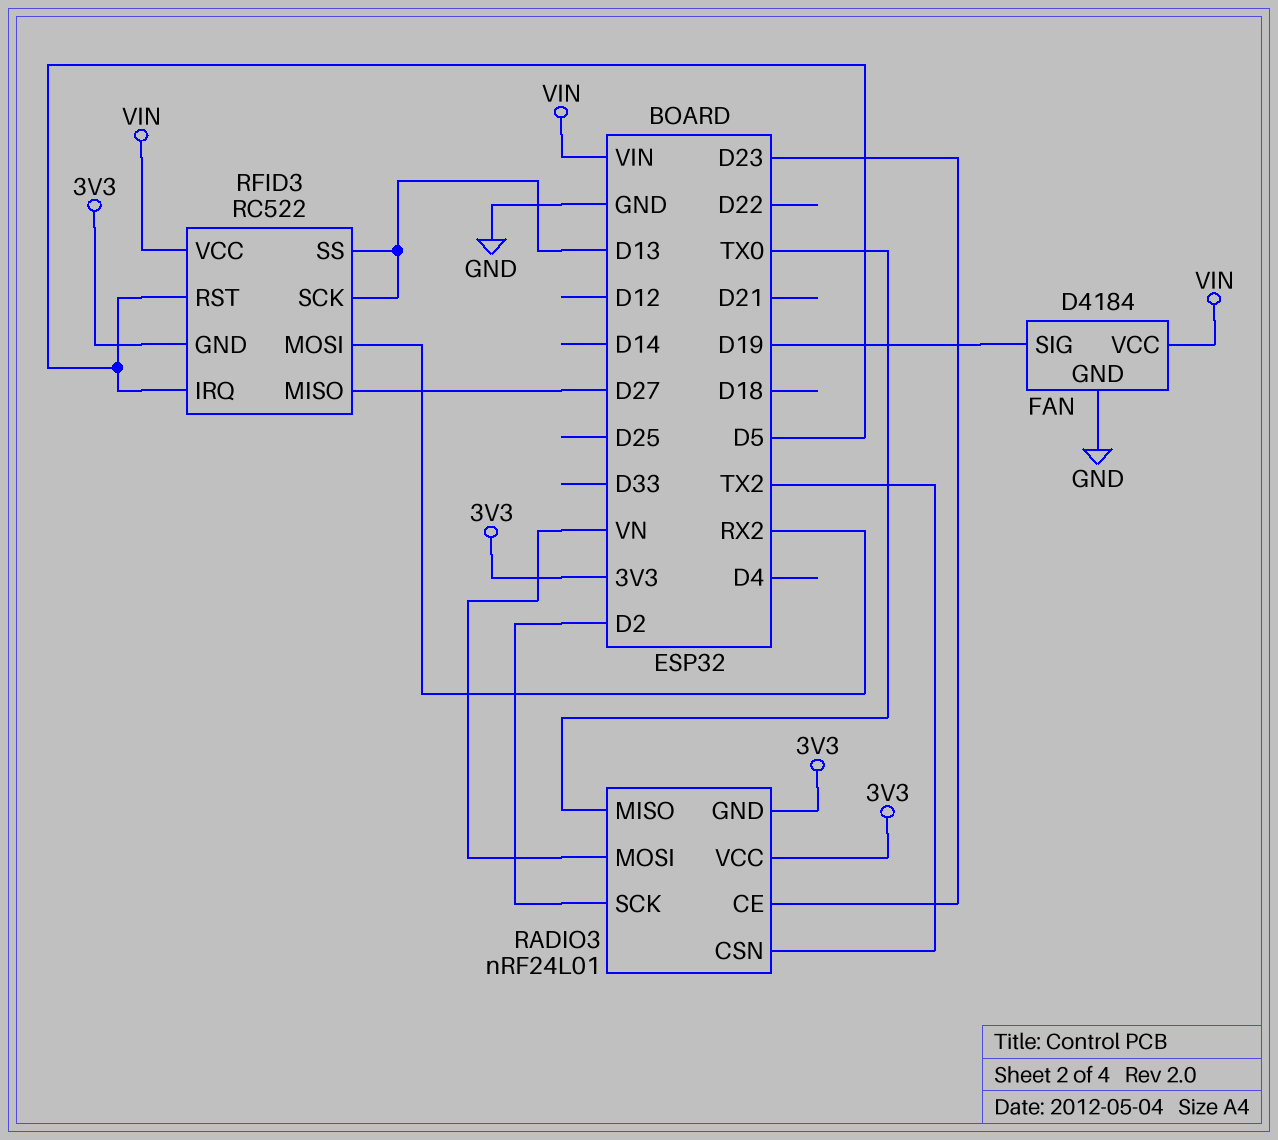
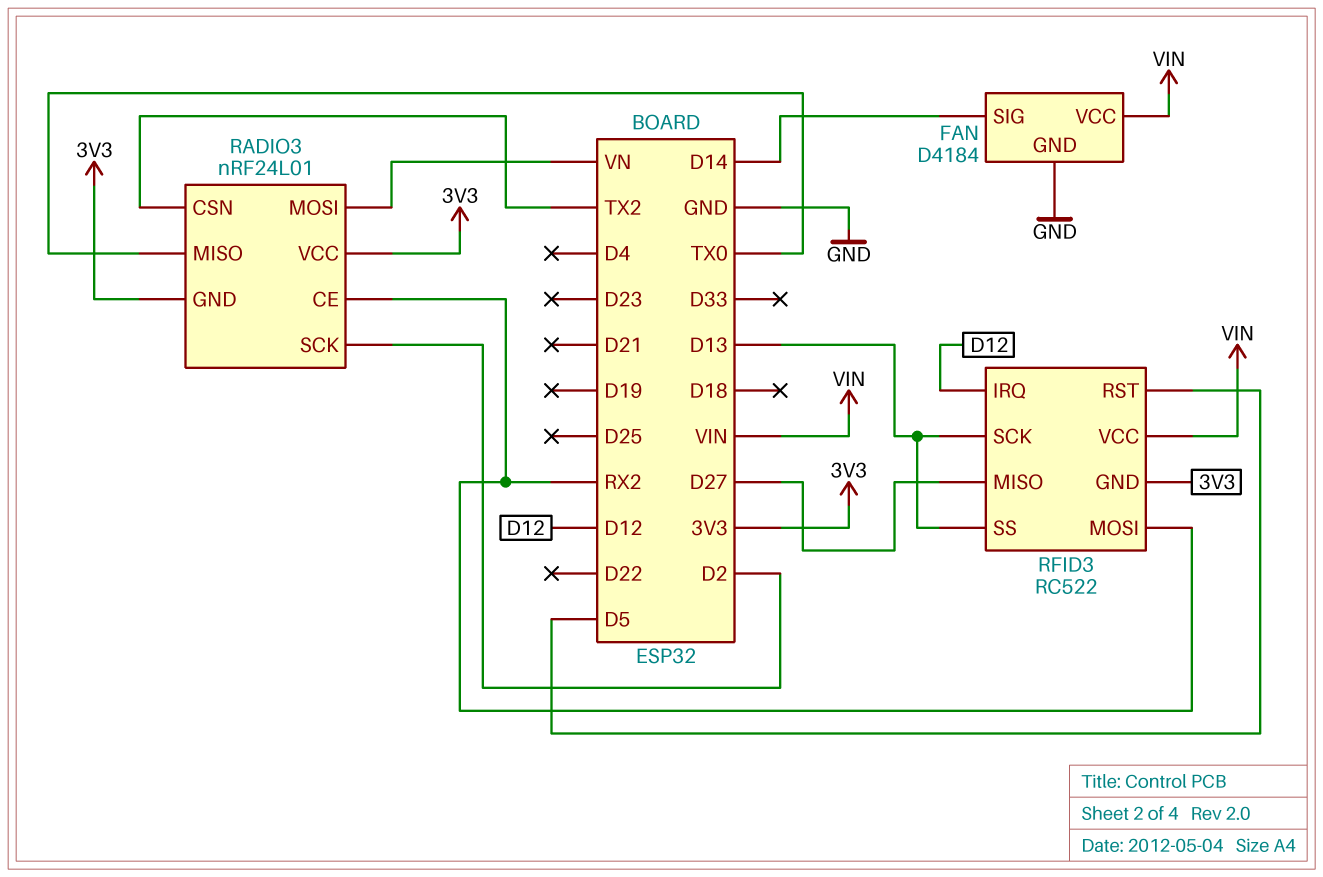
FAN pin SIG: D19 -> D14
RADIO3 pin CE: D23 -> RX2
RFID3 pin IRQ: D5 -> D12

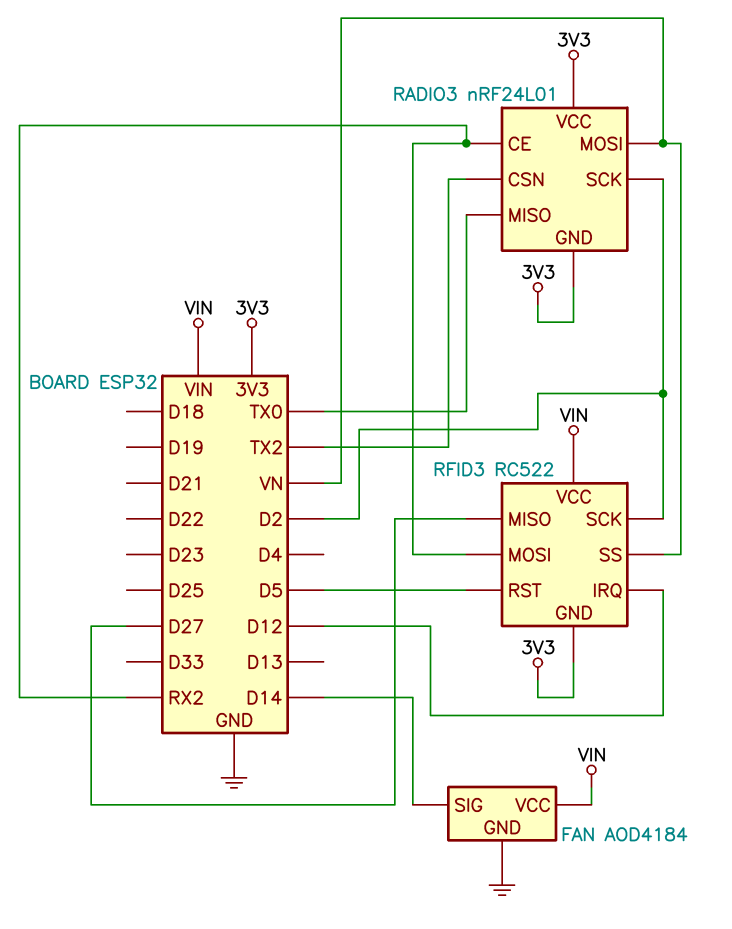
FAN: D4184 -> AOD4184
RFID3 pin SCK: D13 -> D2
RFID3 pin SS: D13 -> VN

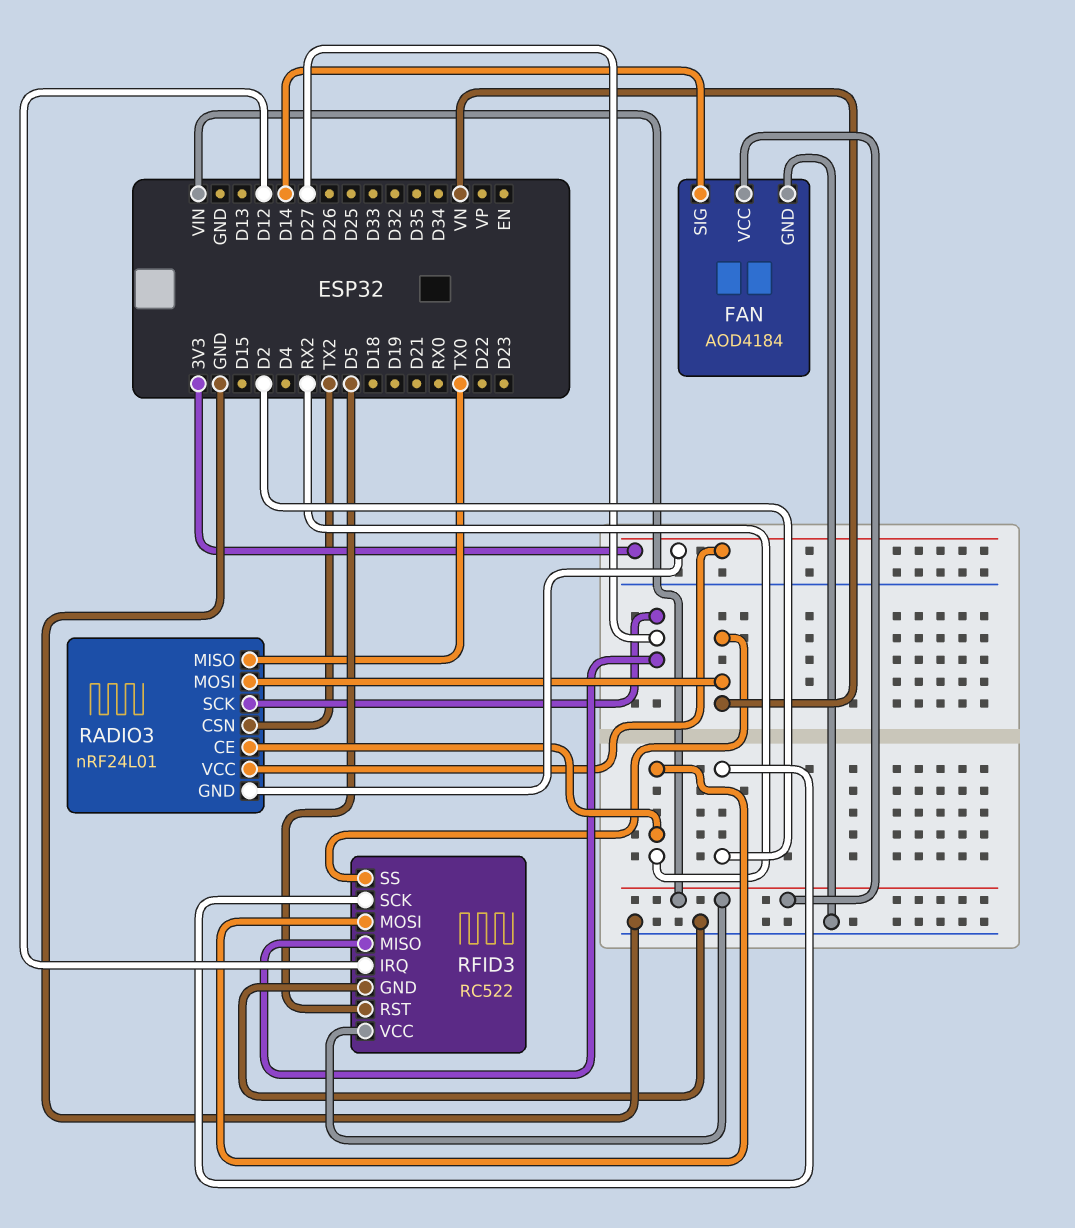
RADIO3 pin SCK: D2 -> D27
RFID3 pin GND: 3V3 -> GND

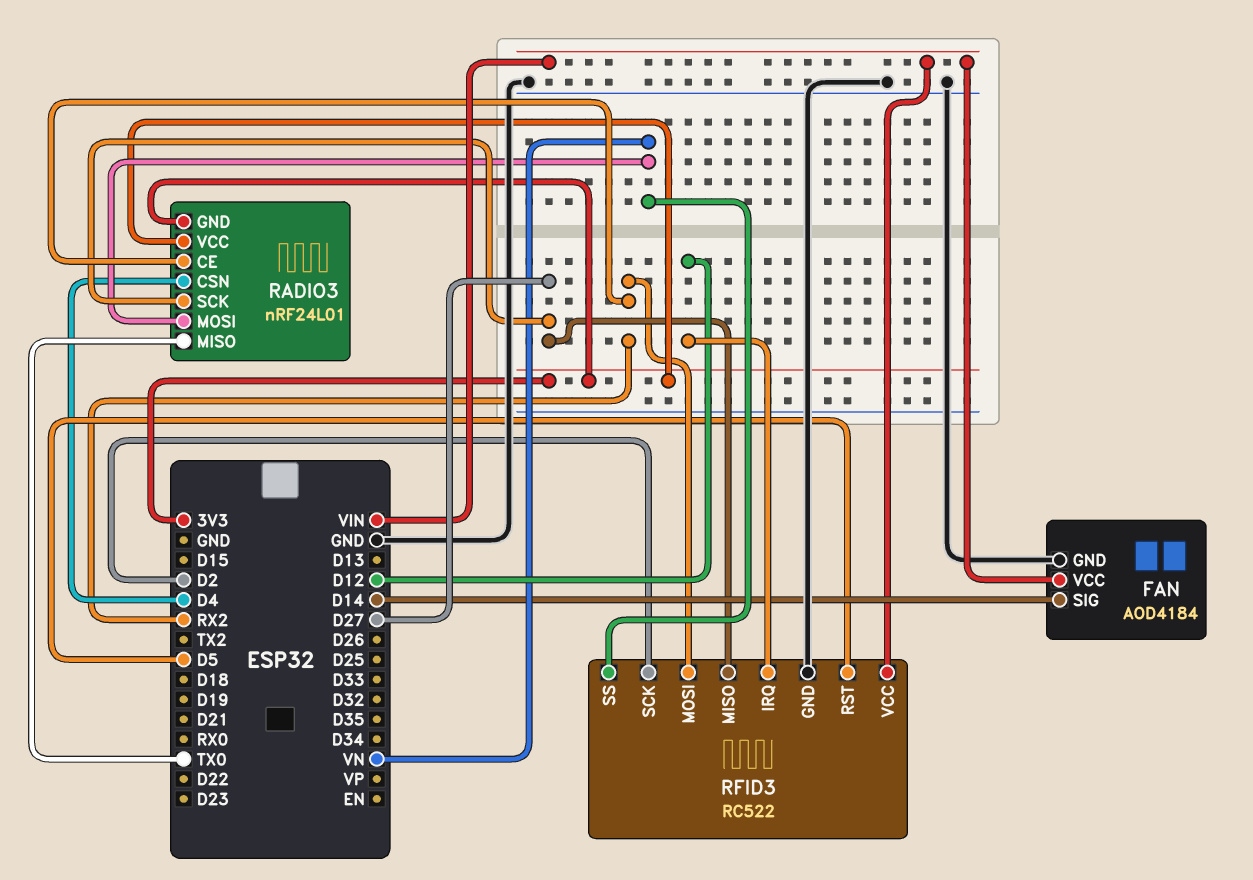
RADIO3 pin CSN: TX2 -> D4

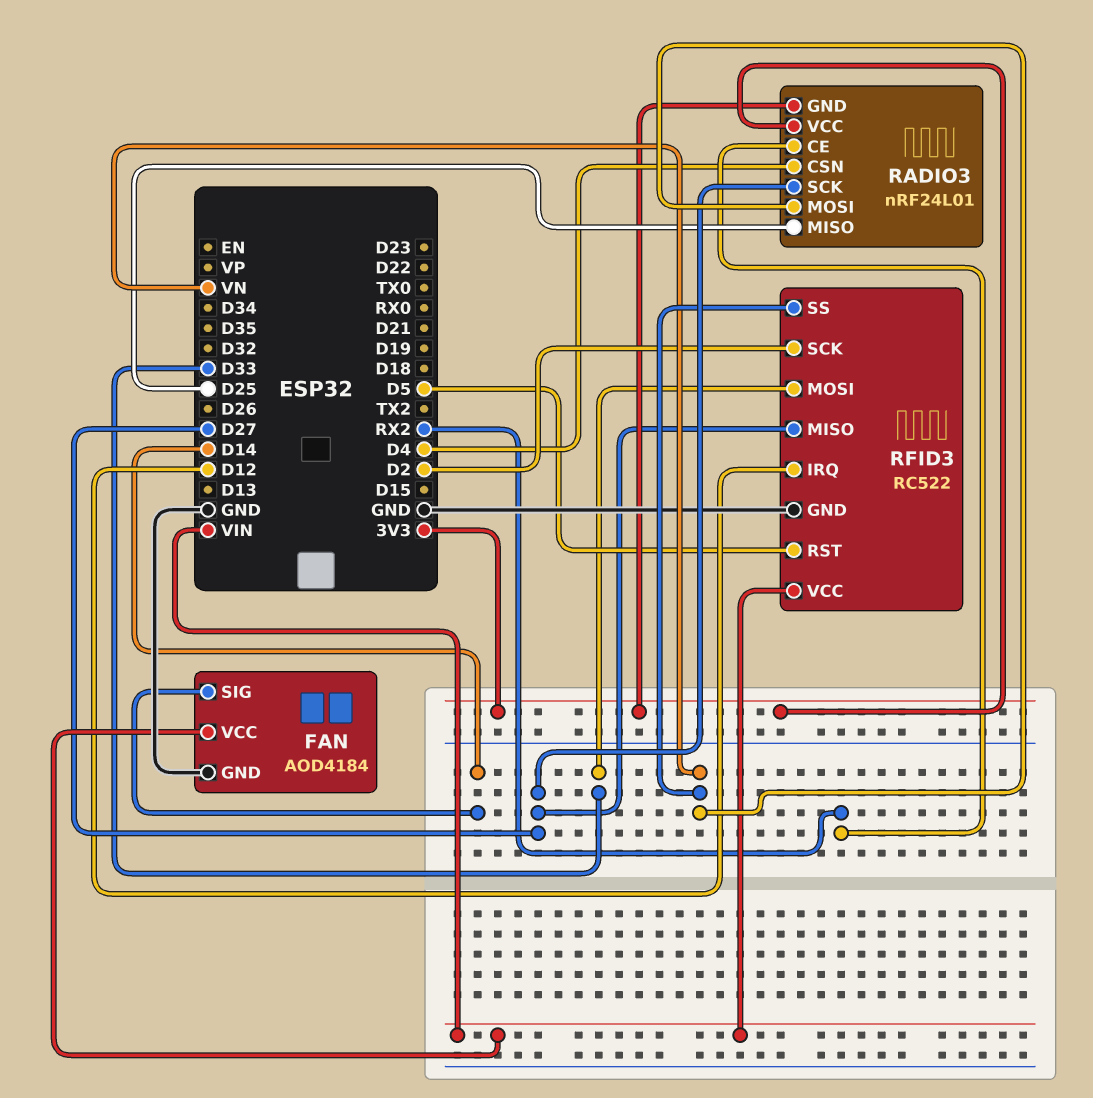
RADIO3 pin MISO: TX0 -> D25
RFID3 pin MOSI: RX2 -> D33

